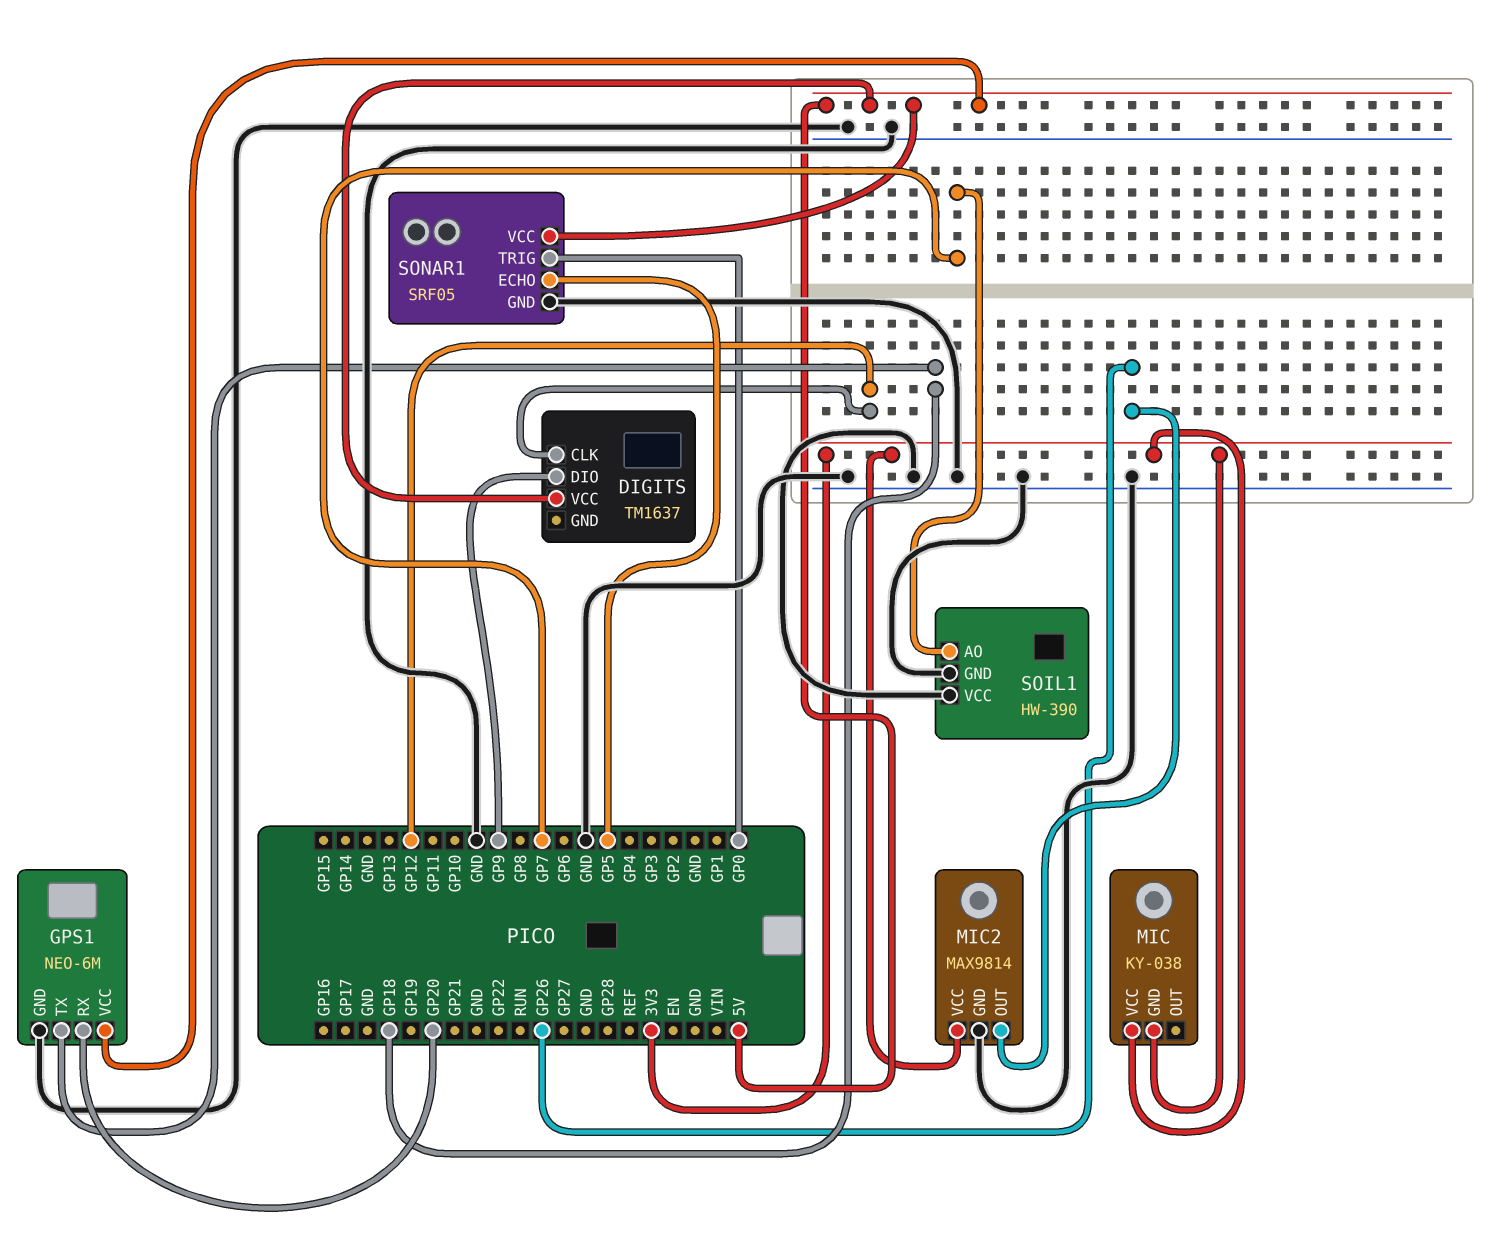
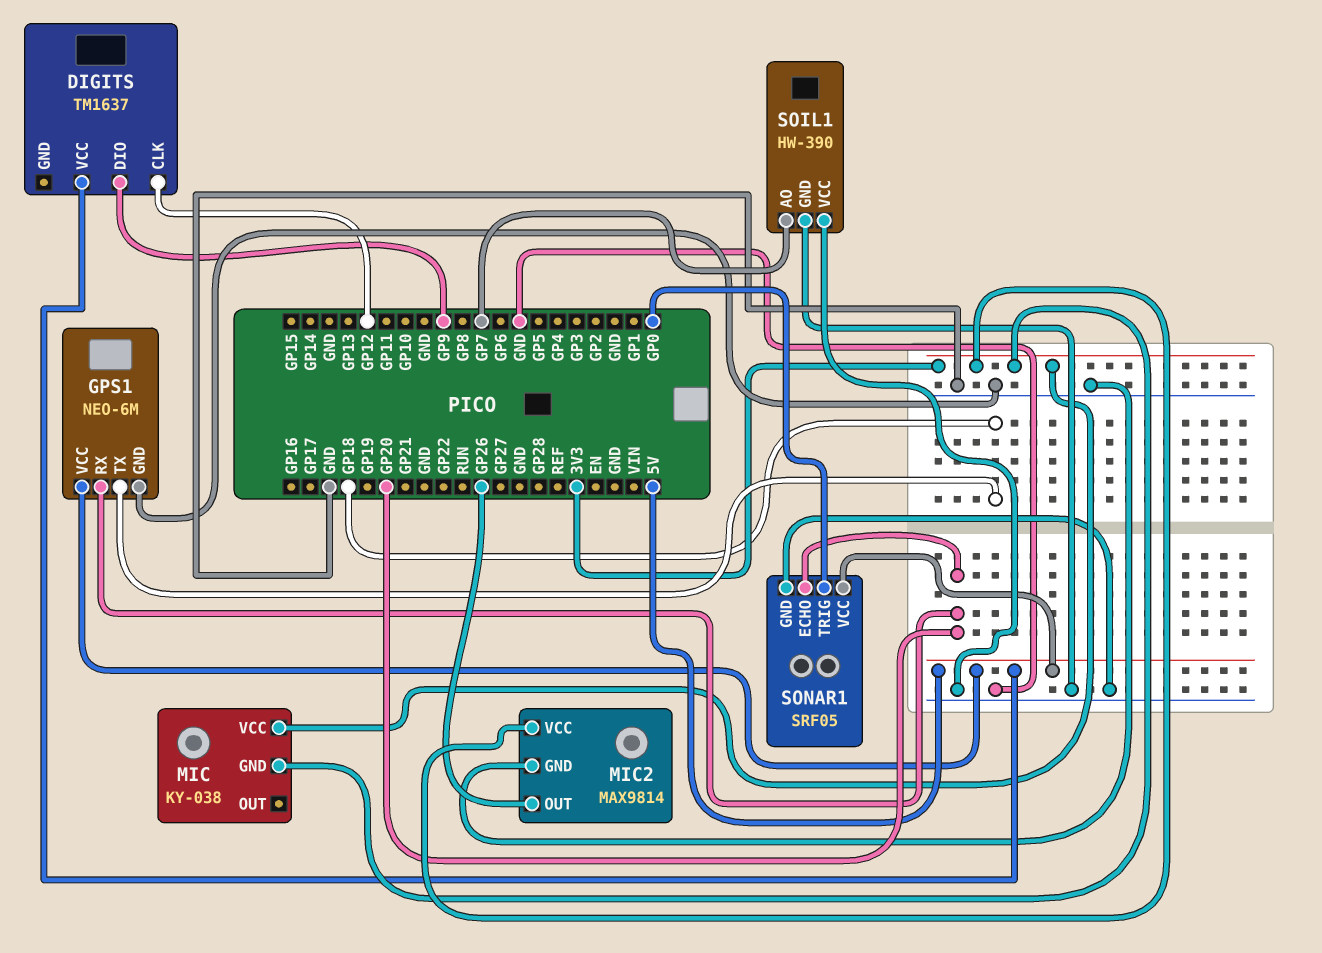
SONAR1 pin ECHO: GP5 -> GP20

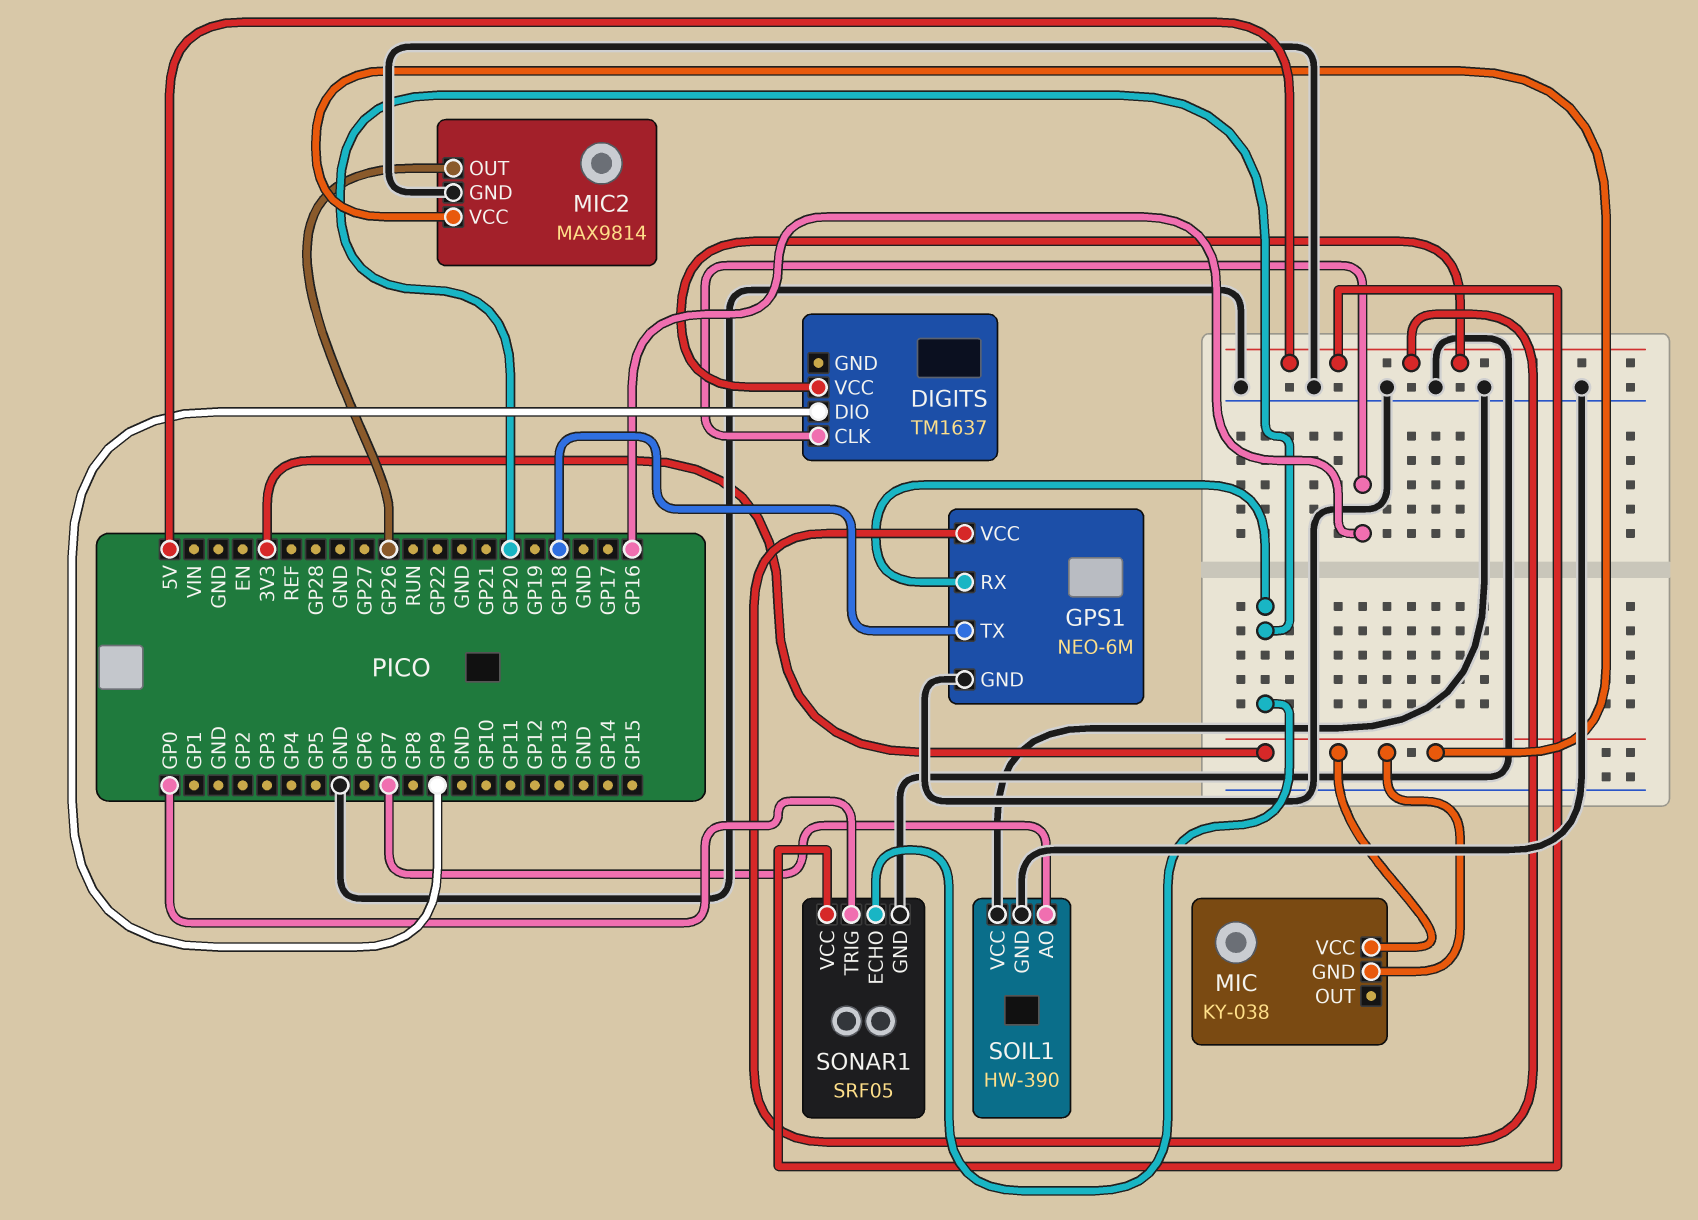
DIGITS pin CLK: GP12 -> GP16

